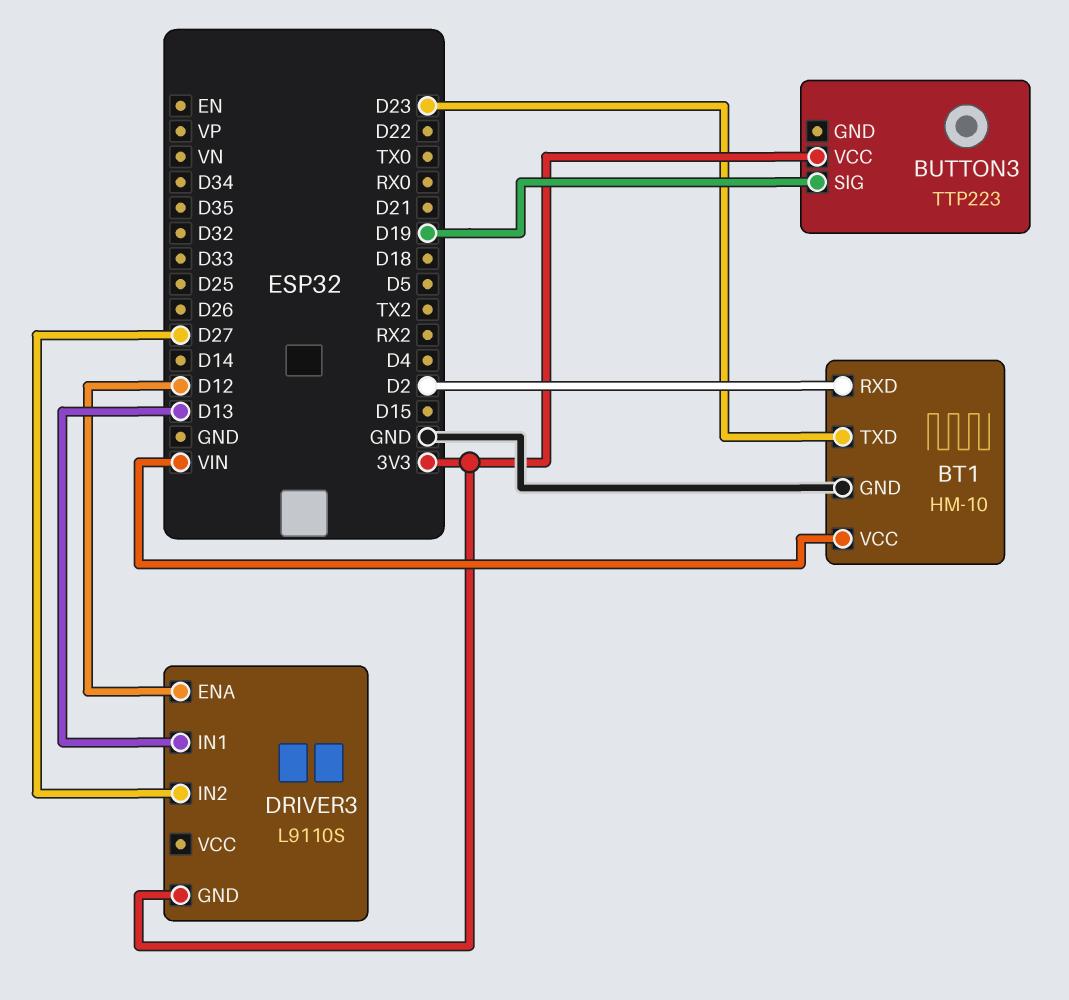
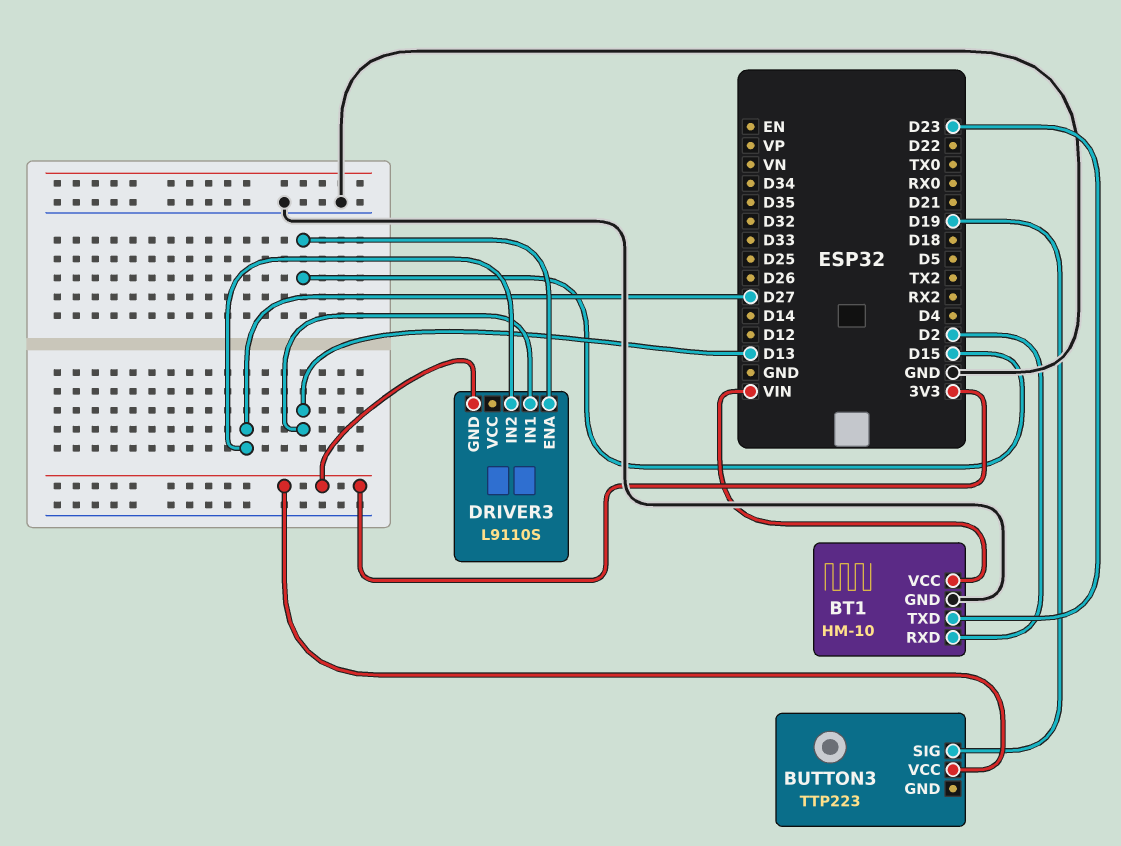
DRIVER3 pin ENA: D12 -> D15

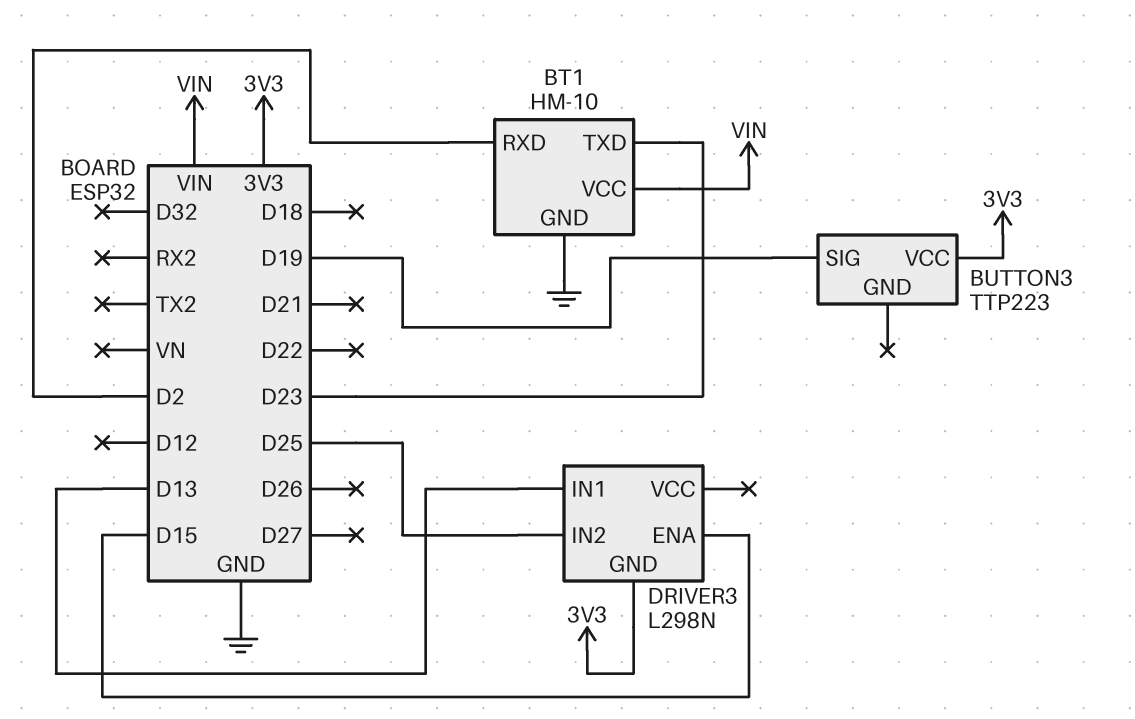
DRIVER3: L9110S -> L298N
DRIVER3 pin IN2: D27 -> D25

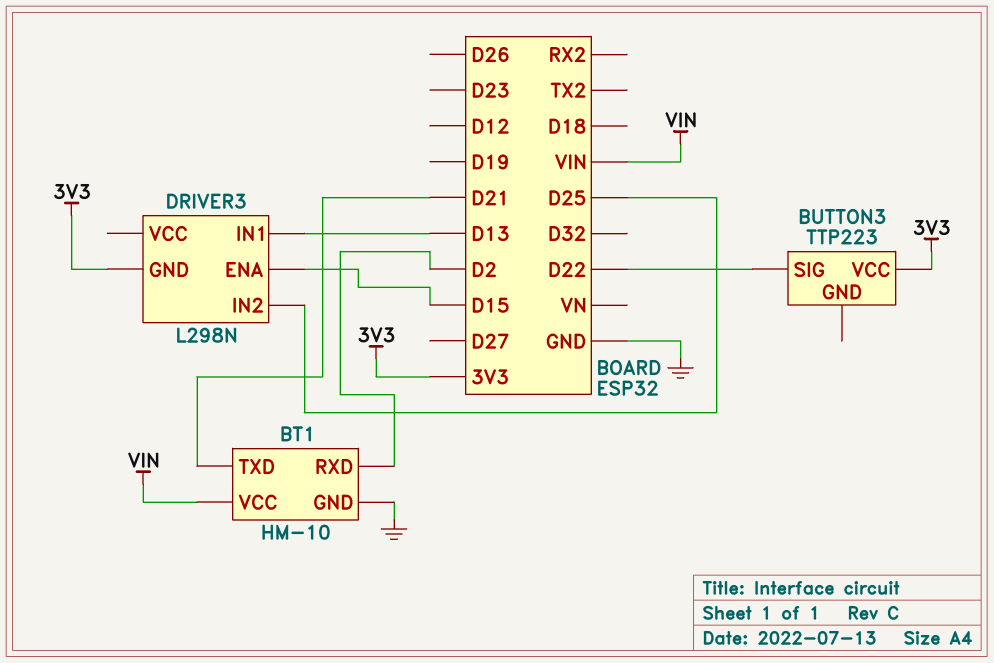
BT1 pin TXD: D23 -> D21
BUTTON3 pin SIG: D19 -> D22

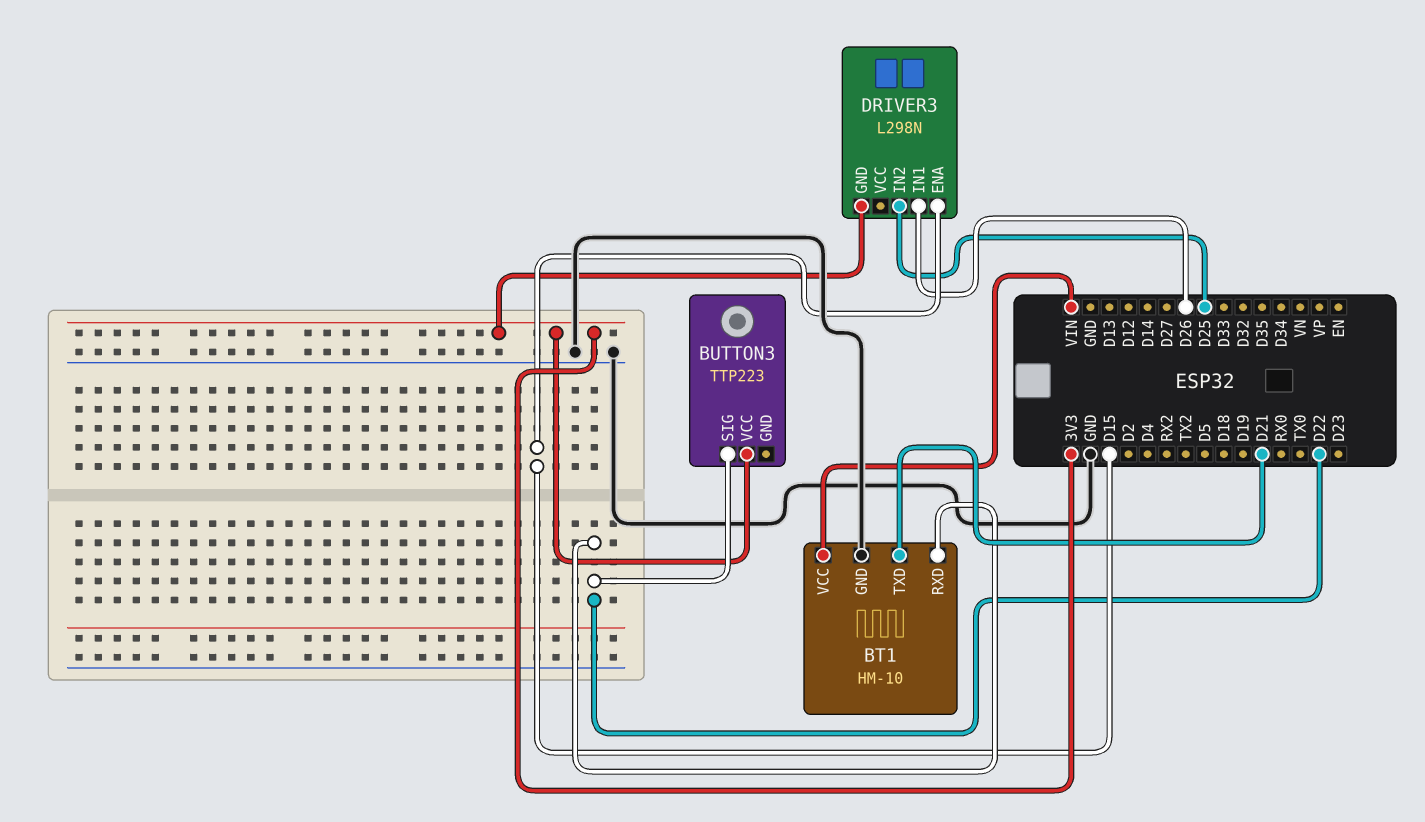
BT1 pin RXD: D2 -> D22
DRIVER3 pin IN1: D13 -> D26

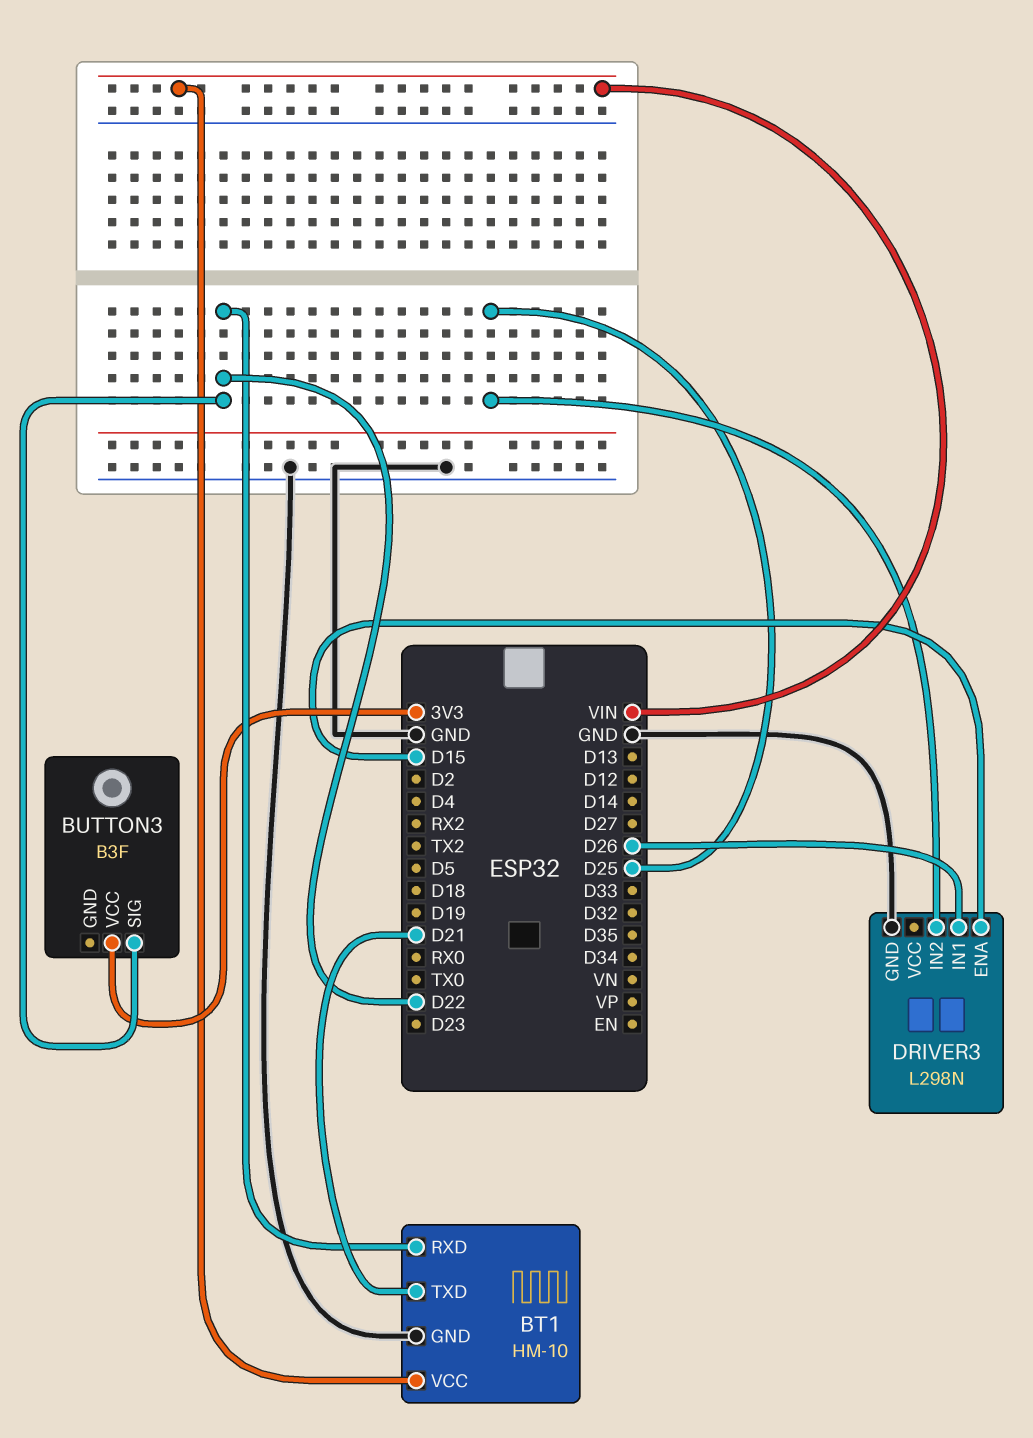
BUTTON3: TTP223 -> B3F
DRIVER3 pin GND: 3V3 -> GND

